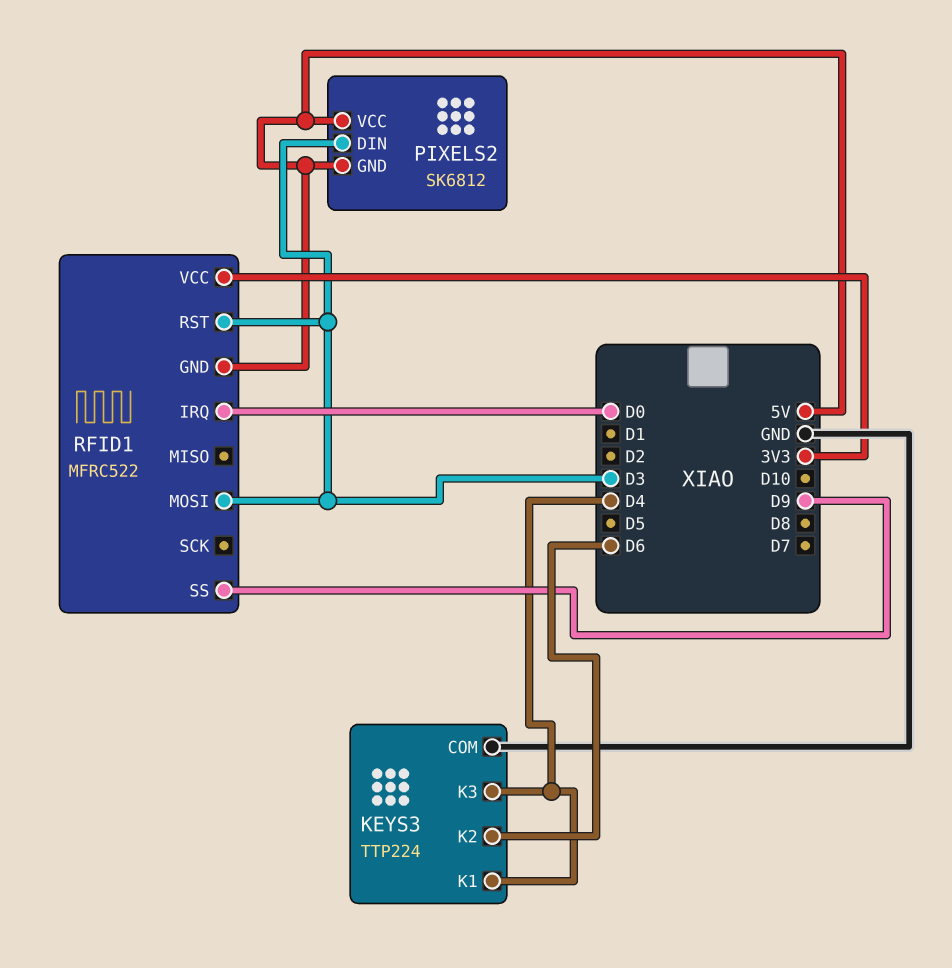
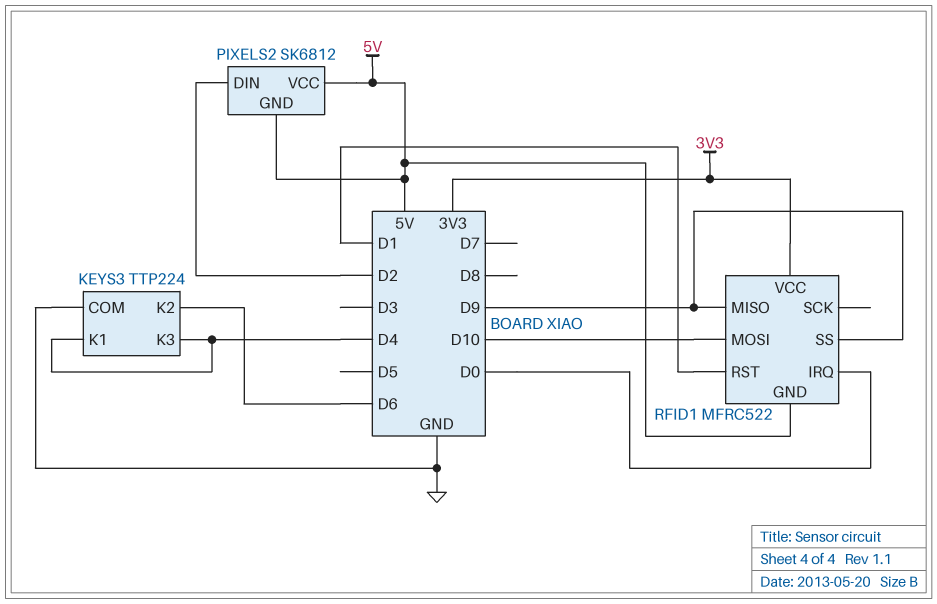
PIXELS2 pin DIN: D3 -> D2
RFID1 pin MISO: none -> D9
RFID1 pin MOSI: D3 -> D10
RFID1 pin RST: D3 -> D1

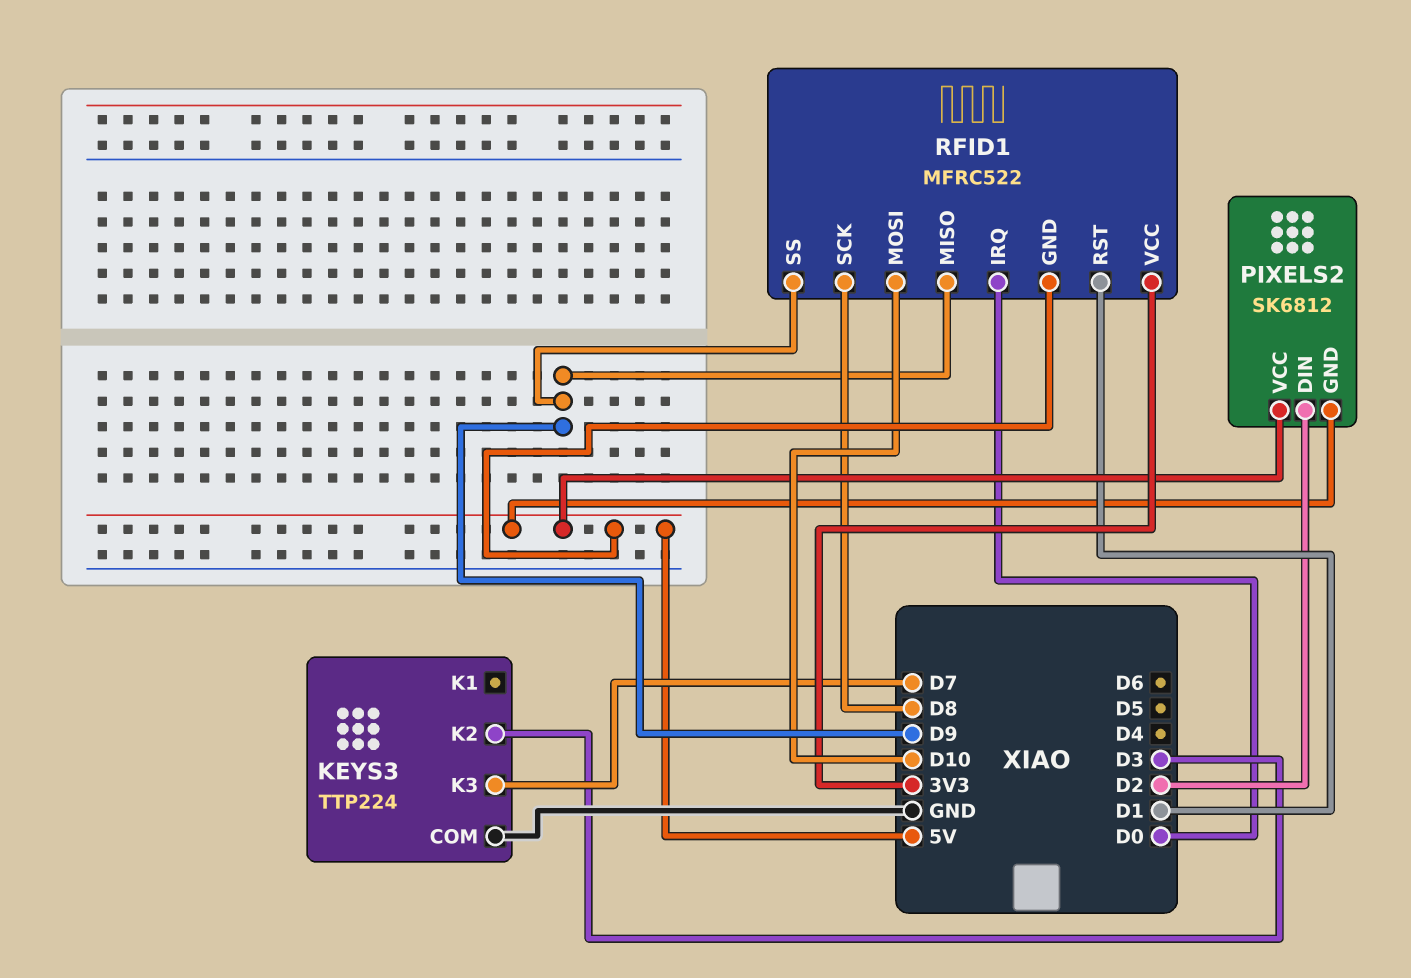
KEYS3 pin K1: D4 -> none
KEYS3 pin K2: D6 -> D3
KEYS3 pin K3: D4 -> D7
RFID1 pin SCK: none -> D8

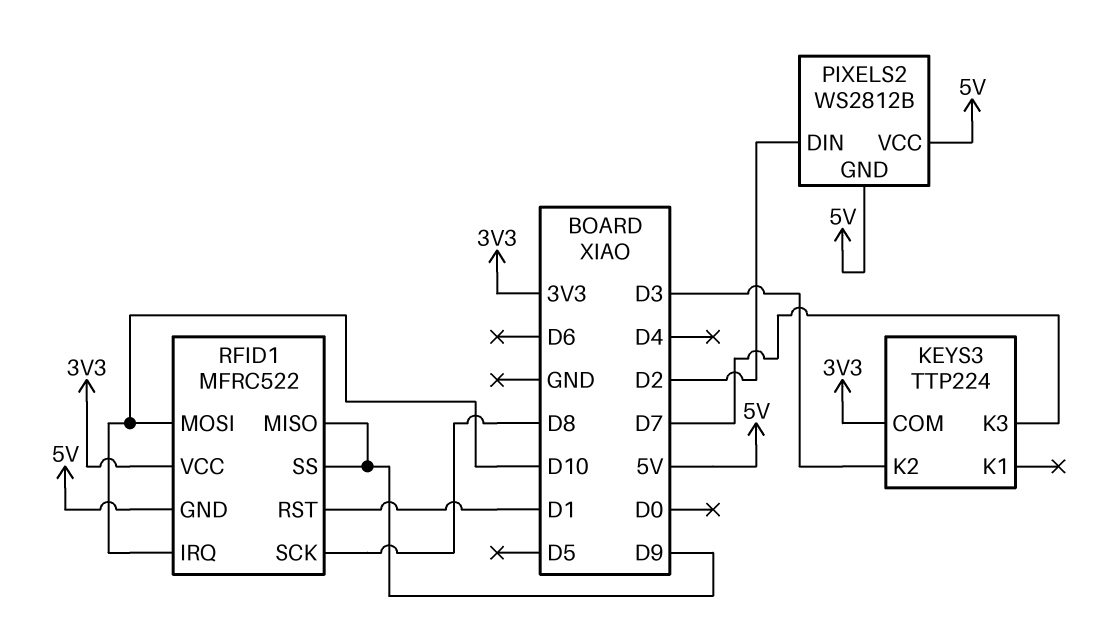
KEYS3 pin COM: GND -> 3V3
PIXELS2: SK6812 -> WS2812B
RFID1 pin IRQ: D0 -> D10

